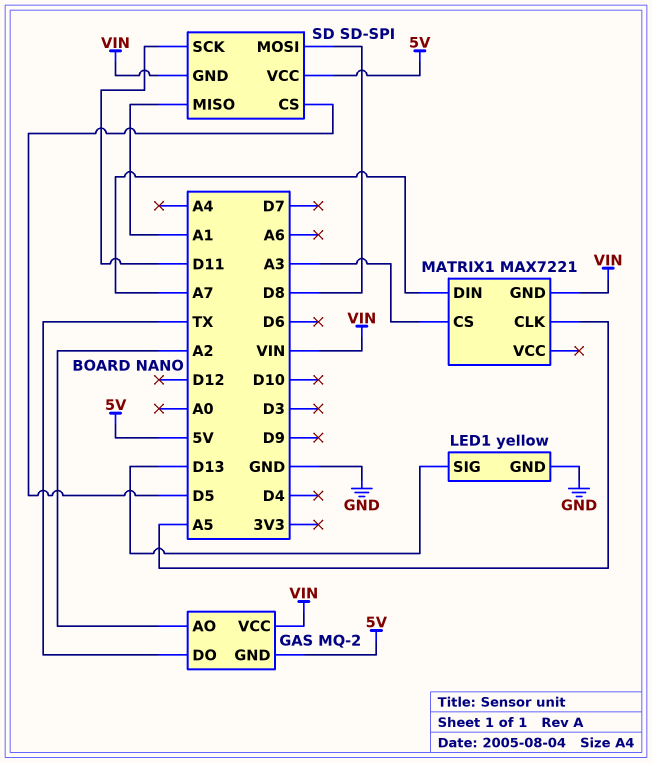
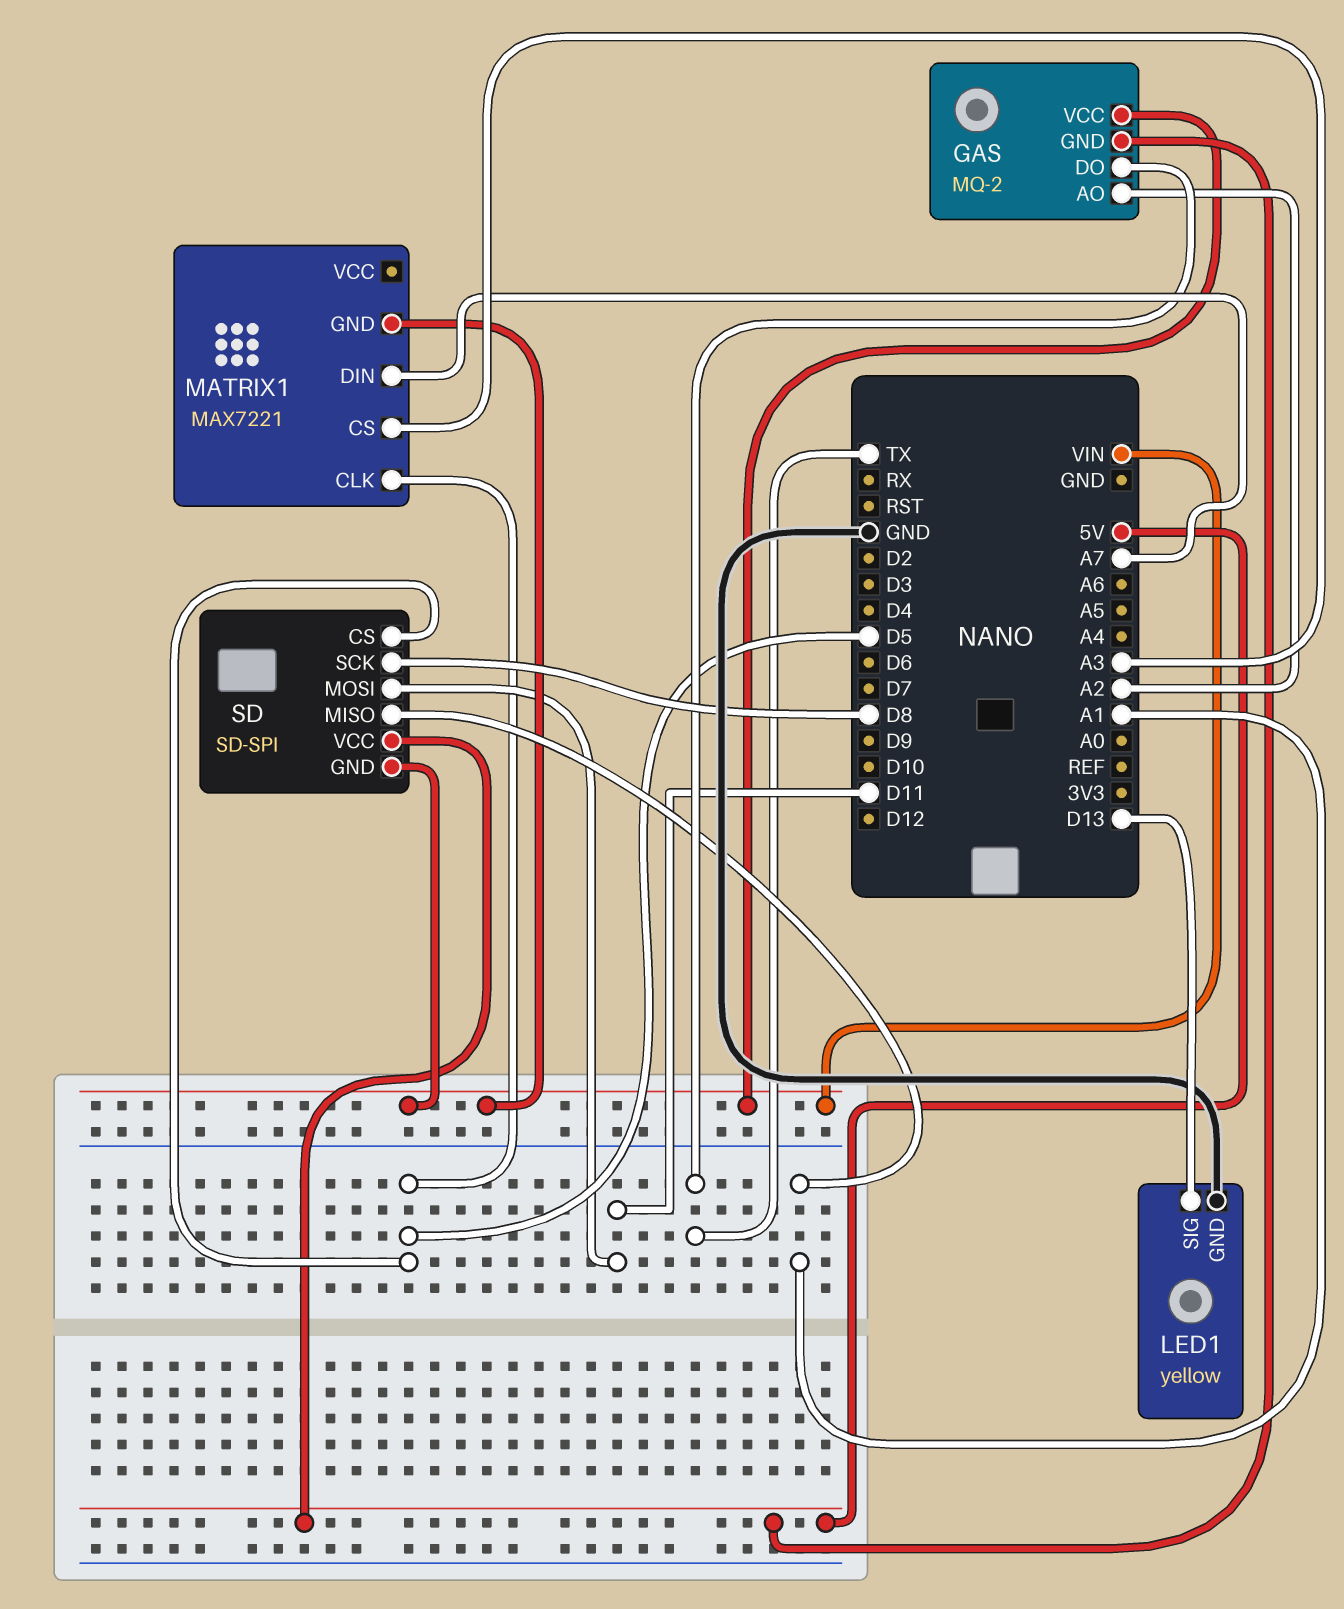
MATRIX1 pin CLK: A5 -> D5
SD pin MOSI: D8 -> D11
SD pin SCK: D11 -> D8

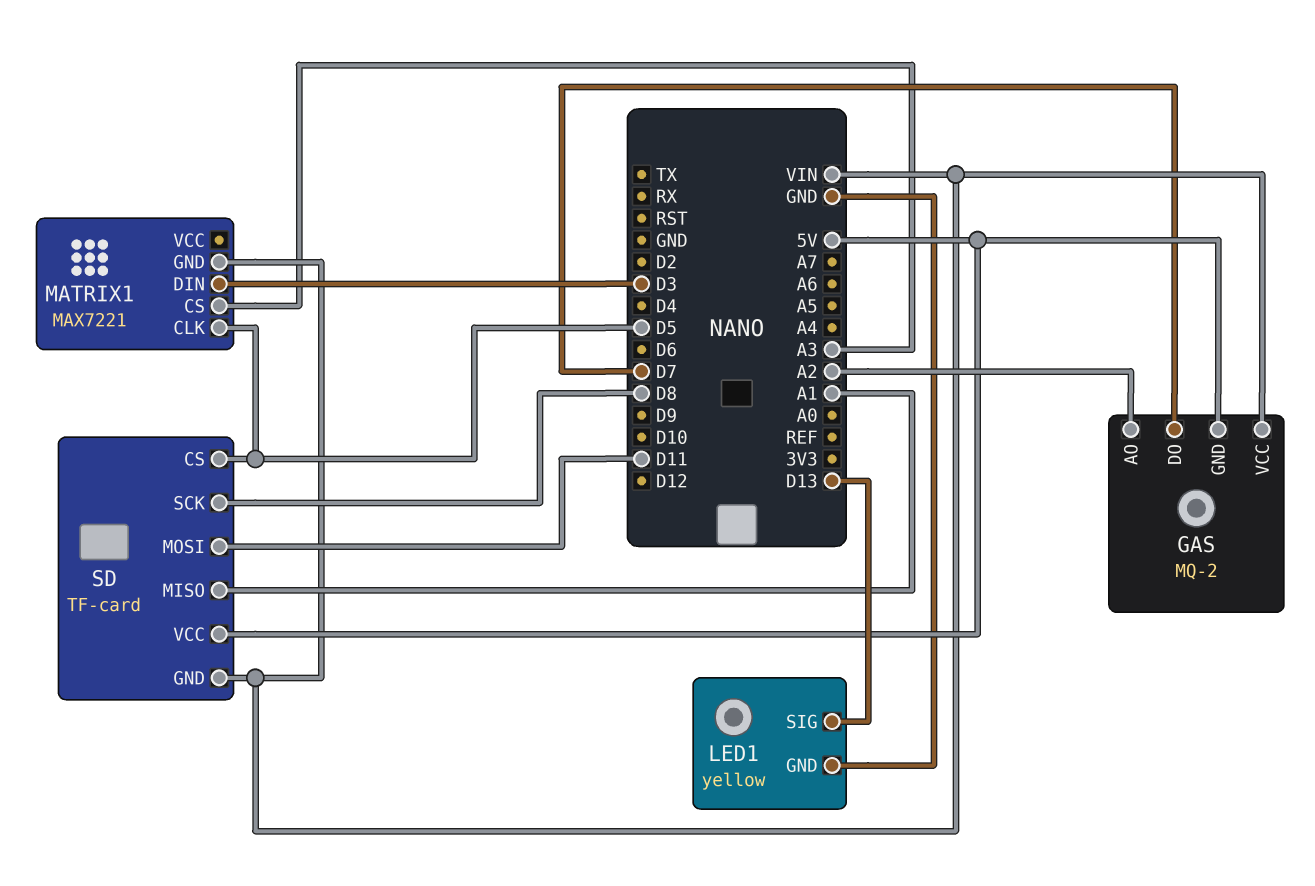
GAS pin DO: TX -> D7
MATRIX1 pin DIN: A7 -> D3
SD: SD-SPI -> TF-card

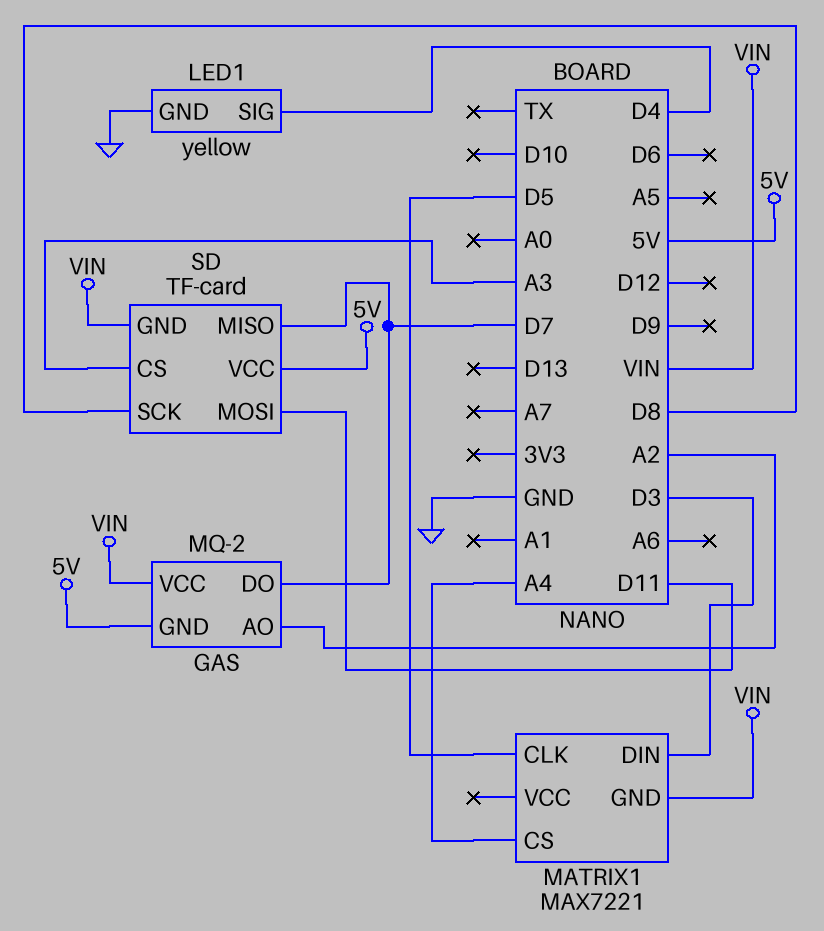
LED1 pin SIG: D13 -> D4
MATRIX1 pin CS: A3 -> A4
SD pin CS: D5 -> A3
SD pin MISO: A1 -> D7

